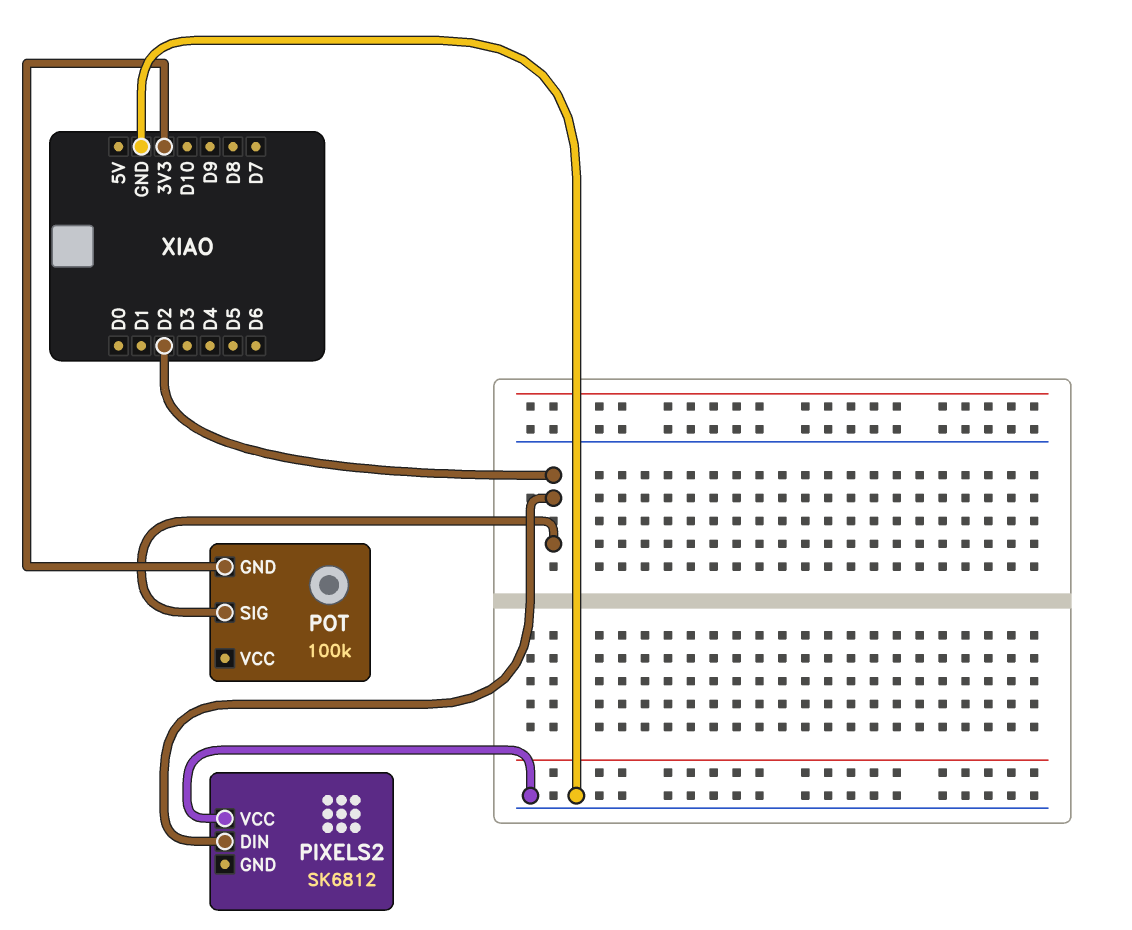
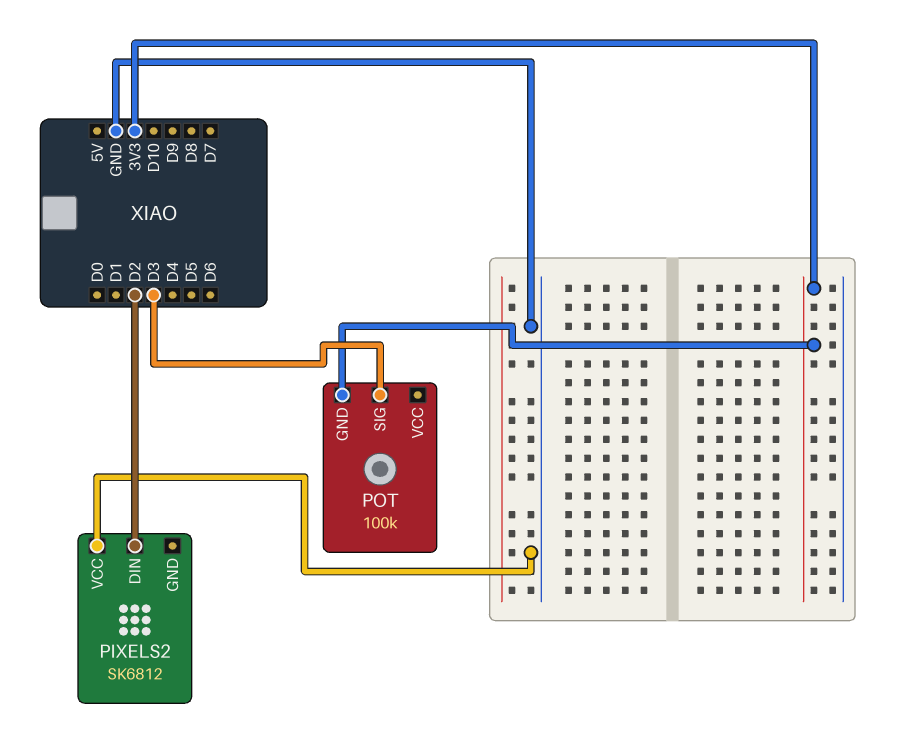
POT pin SIG: D2 -> D3

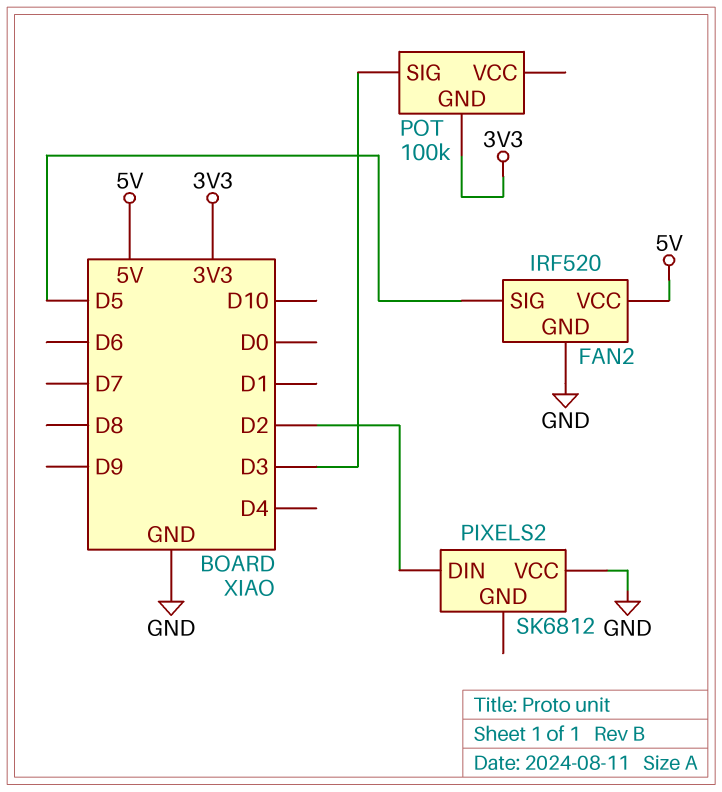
FAN2: none -> IRF520
FAN2 pin GND: none -> GND
FAN2 pin SIG: none -> D5
FAN2 pin VCC: none -> 5V

